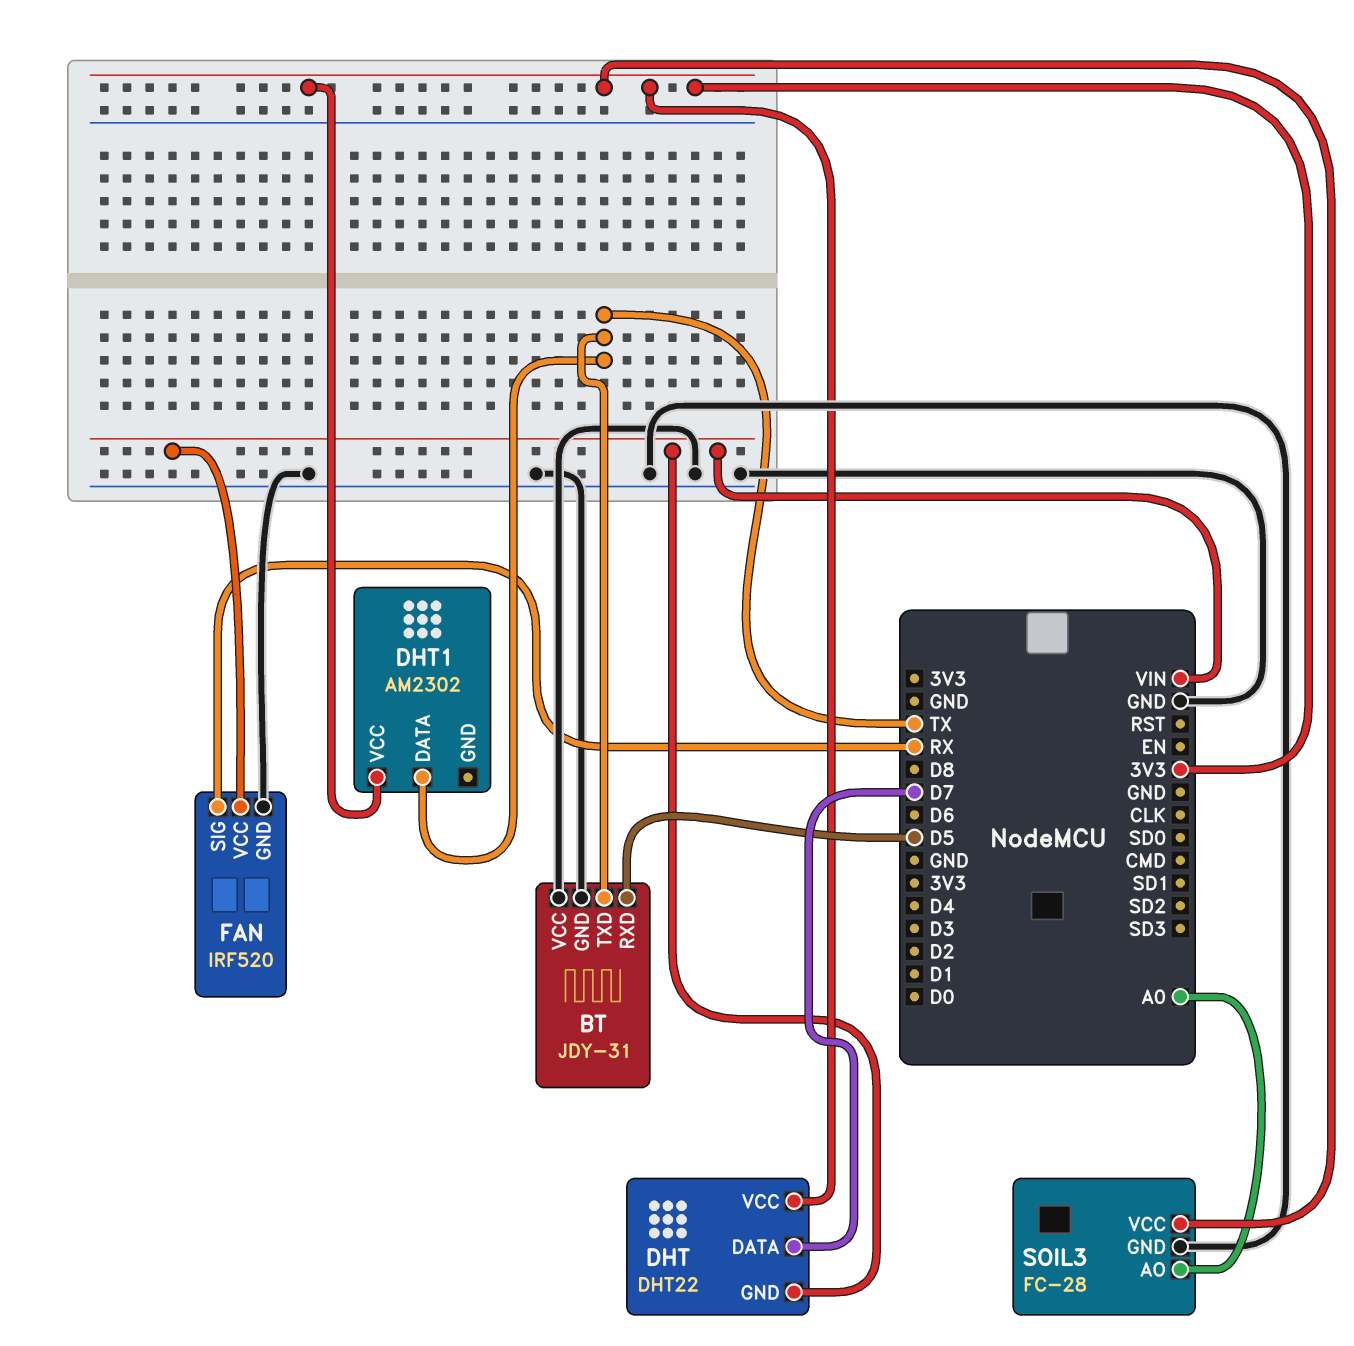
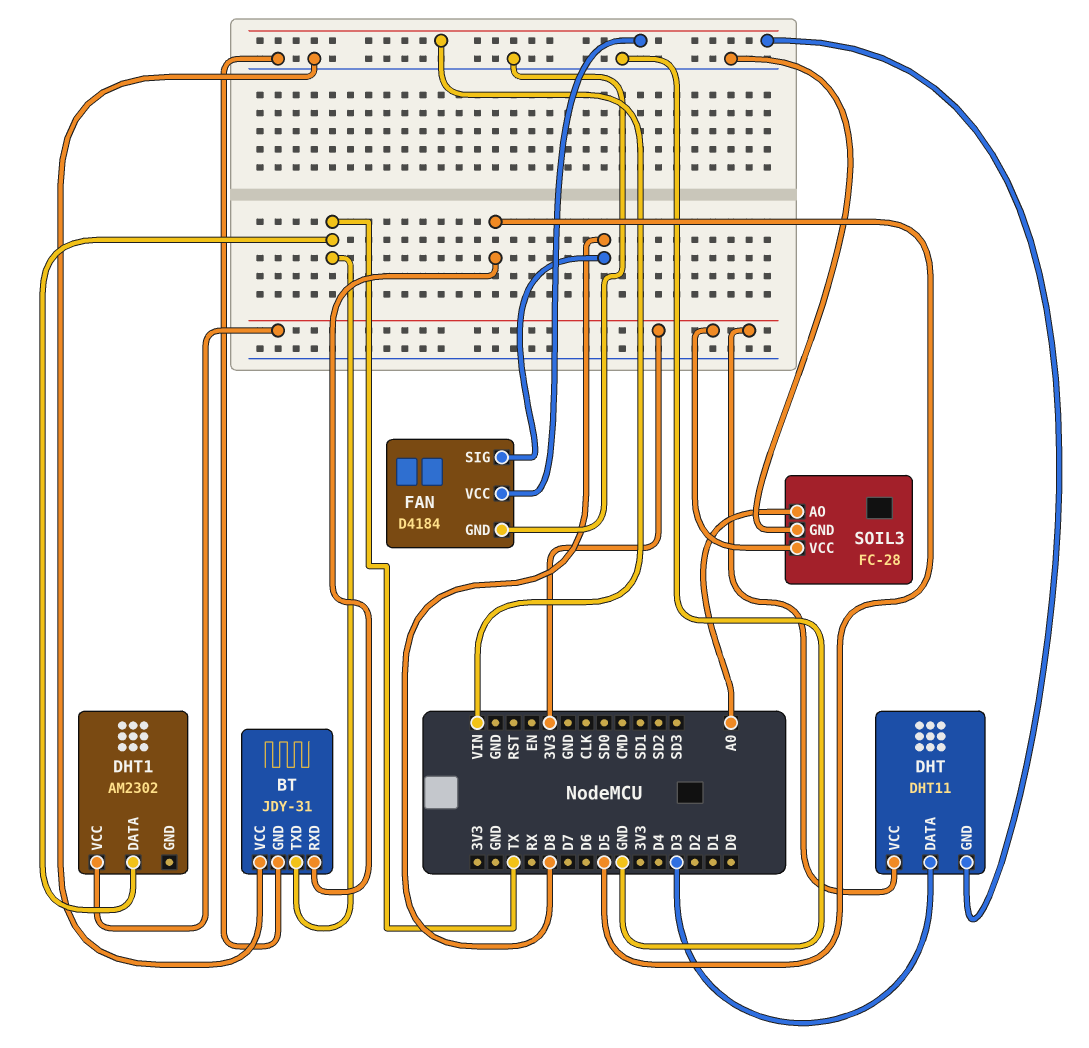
DHT: DHT22 -> DHT11
DHT pin DATA: D7 -> D3
FAN: IRF520 -> D4184
FAN pin SIG: RX -> D8

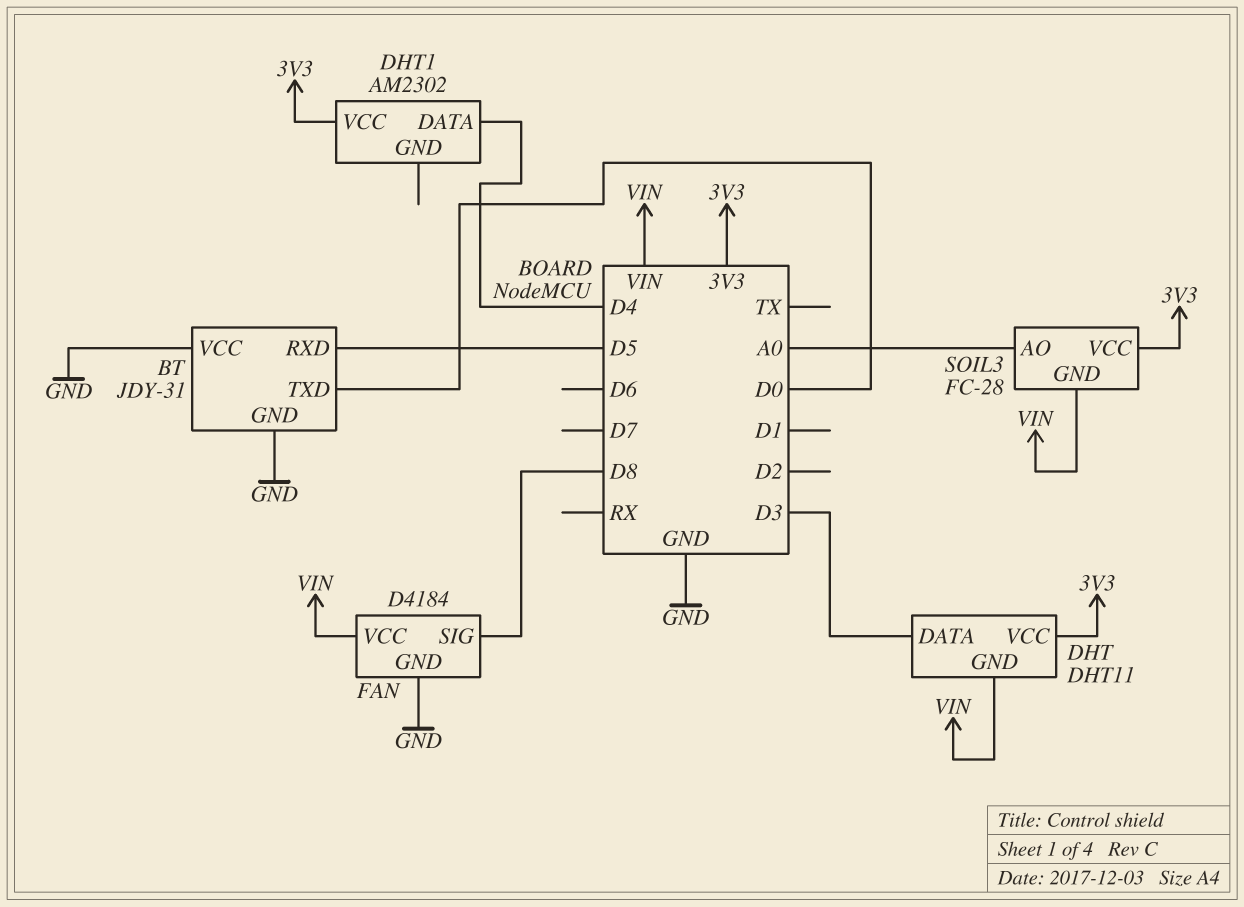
BT pin TXD: TX -> D0
DHT1 pin DATA: TX -> D4
SOIL3 pin GND: GND -> VIN

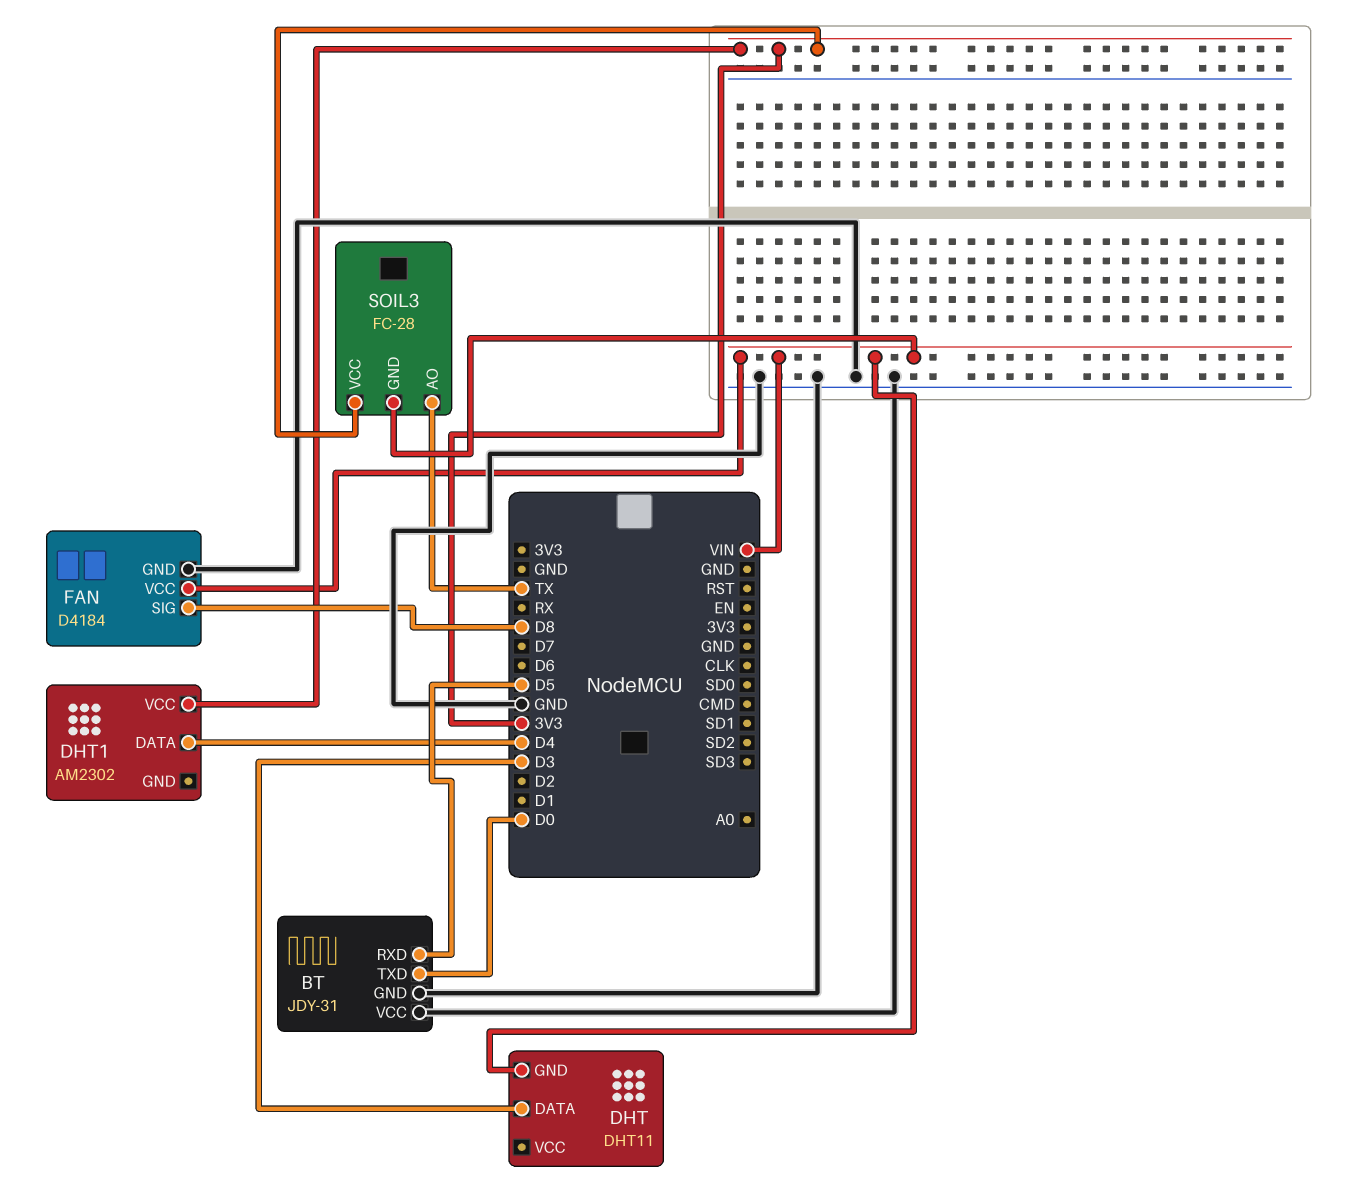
DHT pin VCC: 3V3 -> none
SOIL3 pin AO: A0 -> TX

